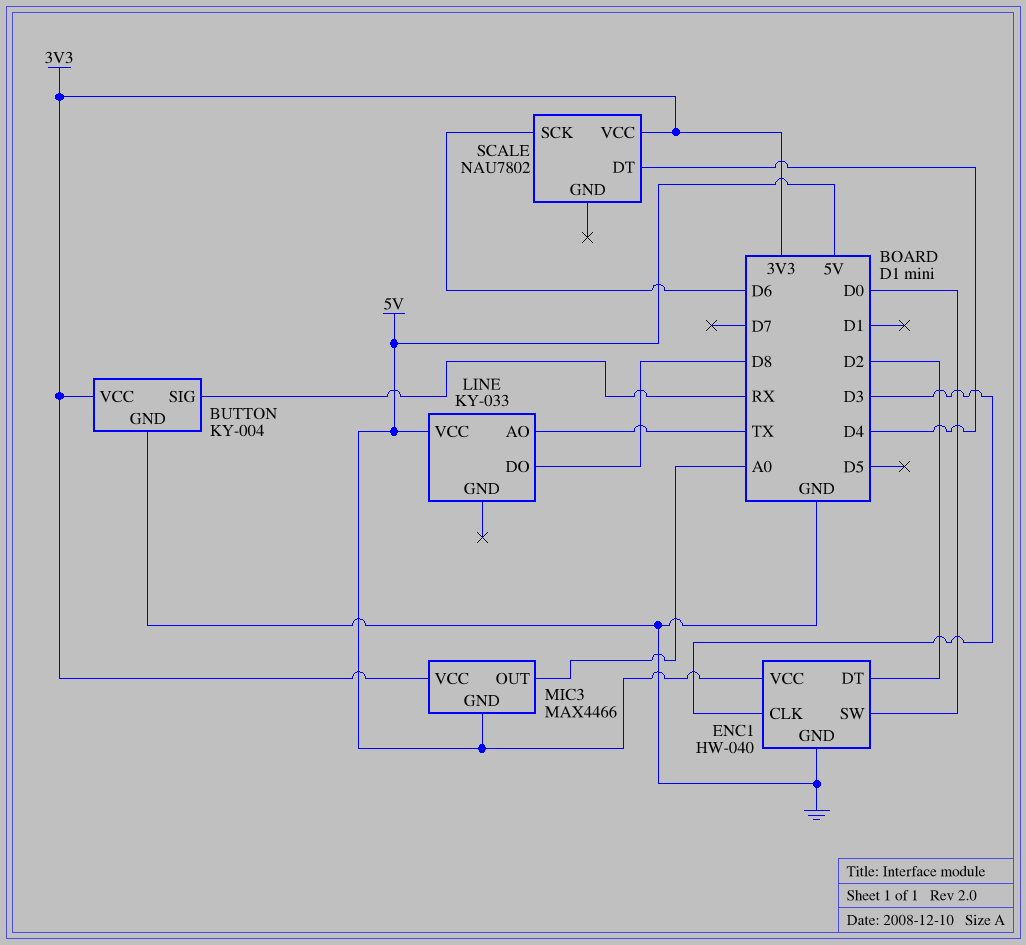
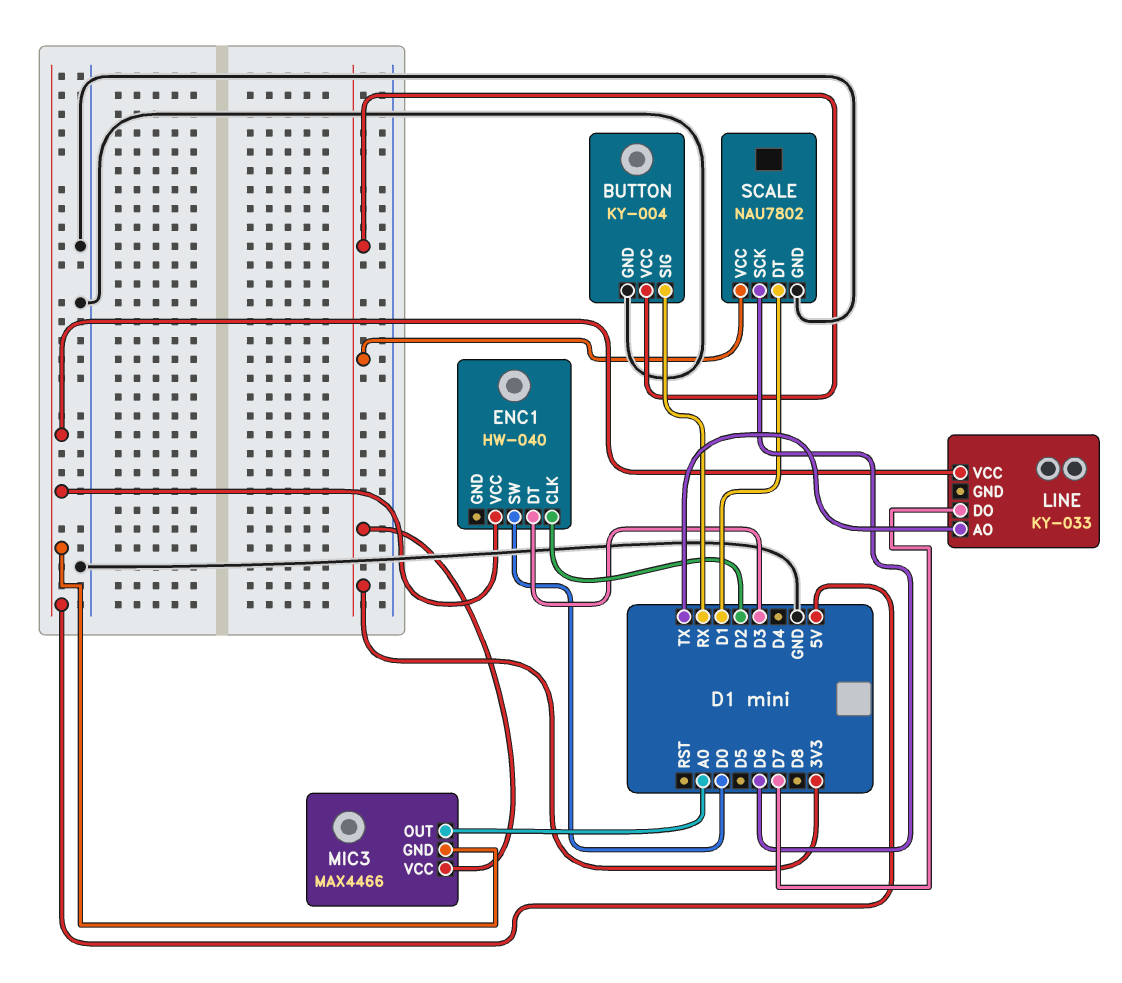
ENC1 pin CLK: D3 -> D2
ENC1 pin DT: D2 -> D3
ENC1 pin GND: GND -> none
LINE pin DO: D8 -> D7
SCALE pin DT: D4 -> D1
SCALE pin GND: none -> GND

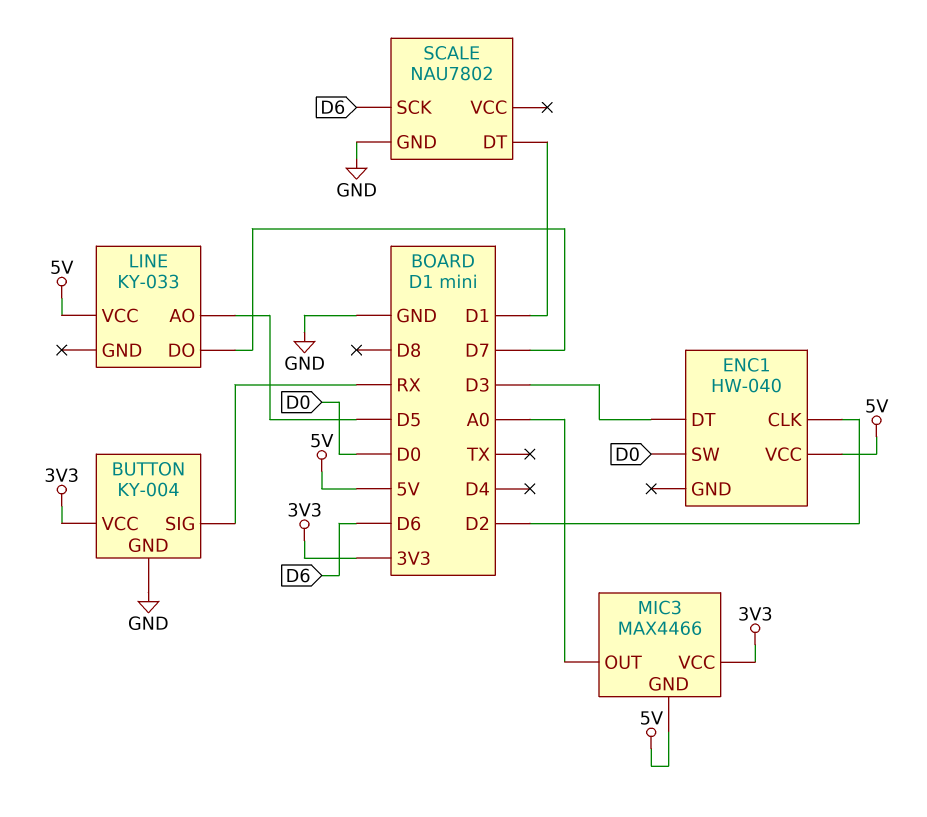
LINE pin AO: TX -> D5
SCALE pin VCC: 3V3 -> none

